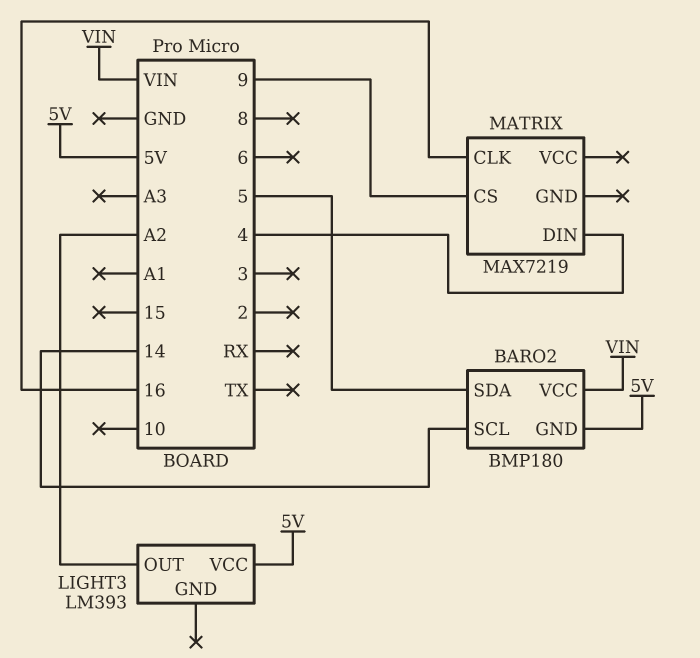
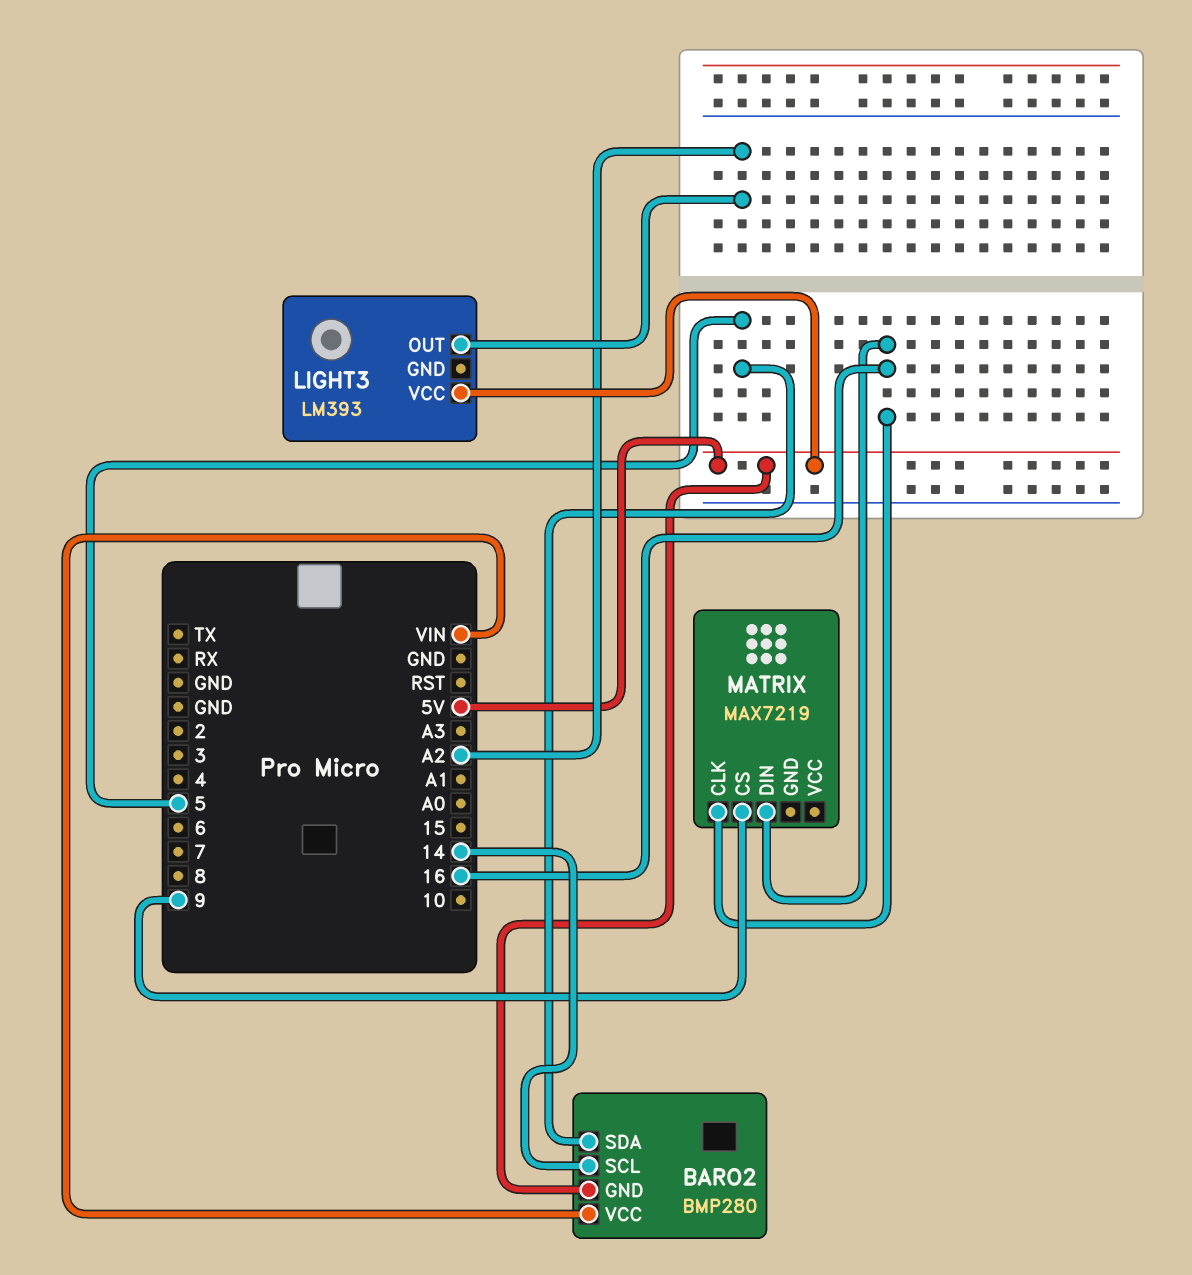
BARO2: BMP180 -> BMP280
MATRIX pin DIN: 4 -> 16

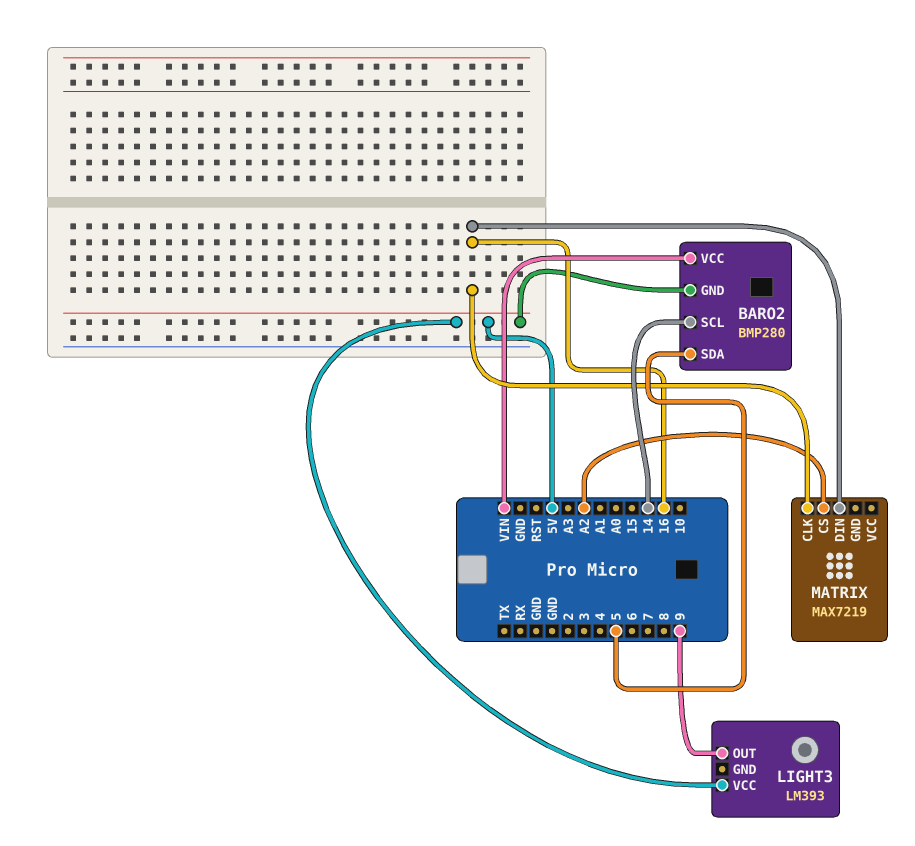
LIGHT3 pin OUT: A2 -> 9
MATRIX pin CS: 9 -> A2

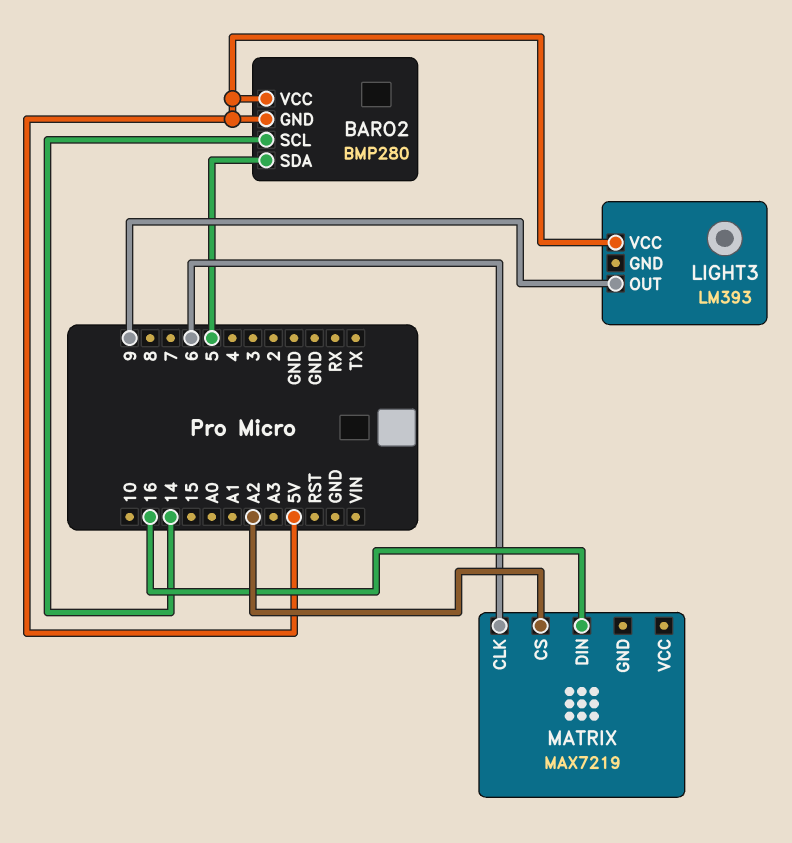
BARO2 pin VCC: VIN -> 5V
MATRIX pin CLK: 16 -> 6

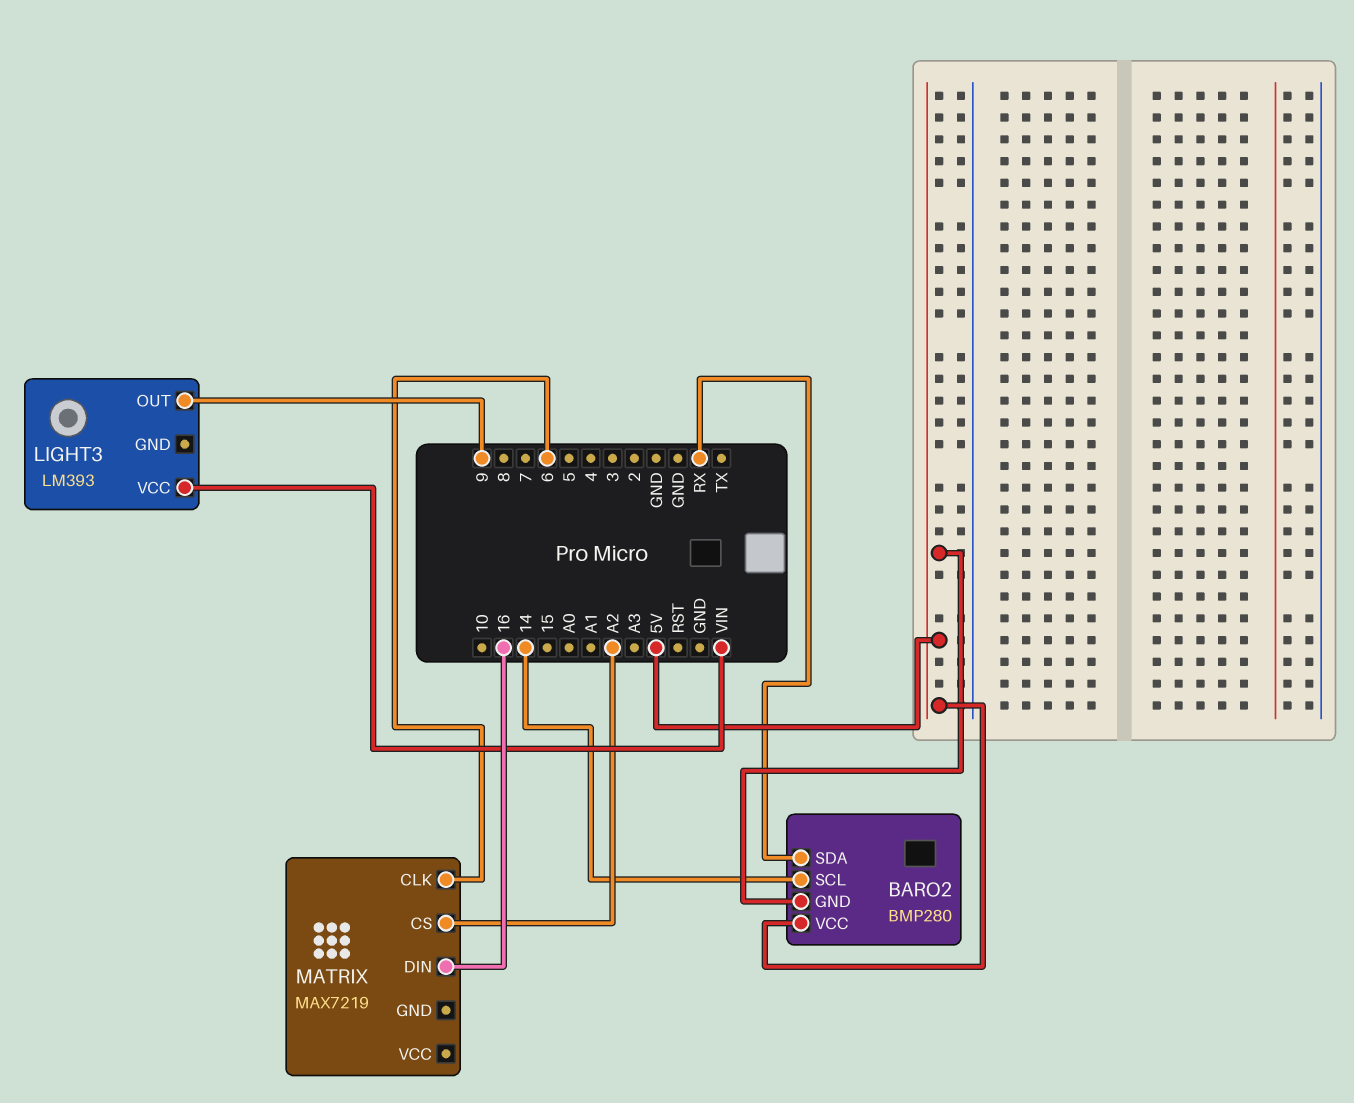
BARO2 pin SDA: 5 -> RX
LIGHT3 pin VCC: 5V -> VIN

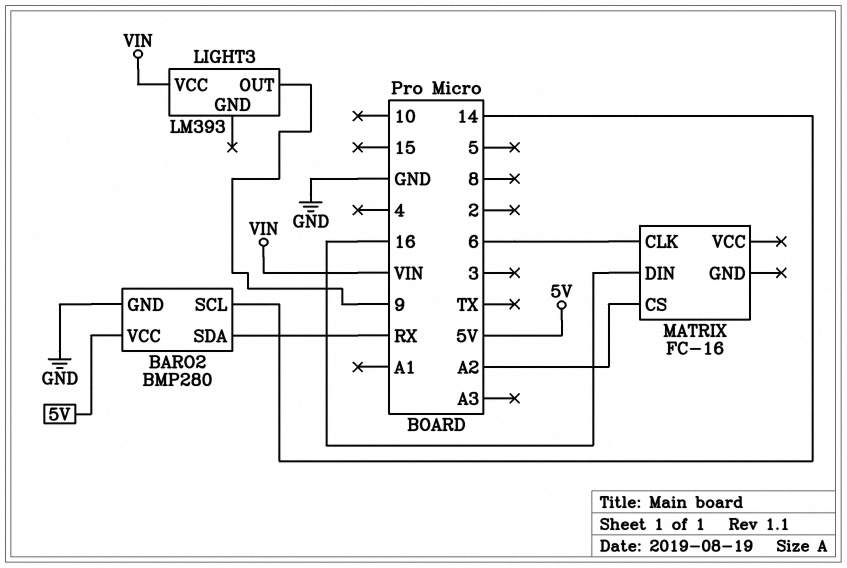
BARO2 pin GND: 5V -> GND
MATRIX: MAX7219 -> FC-16

